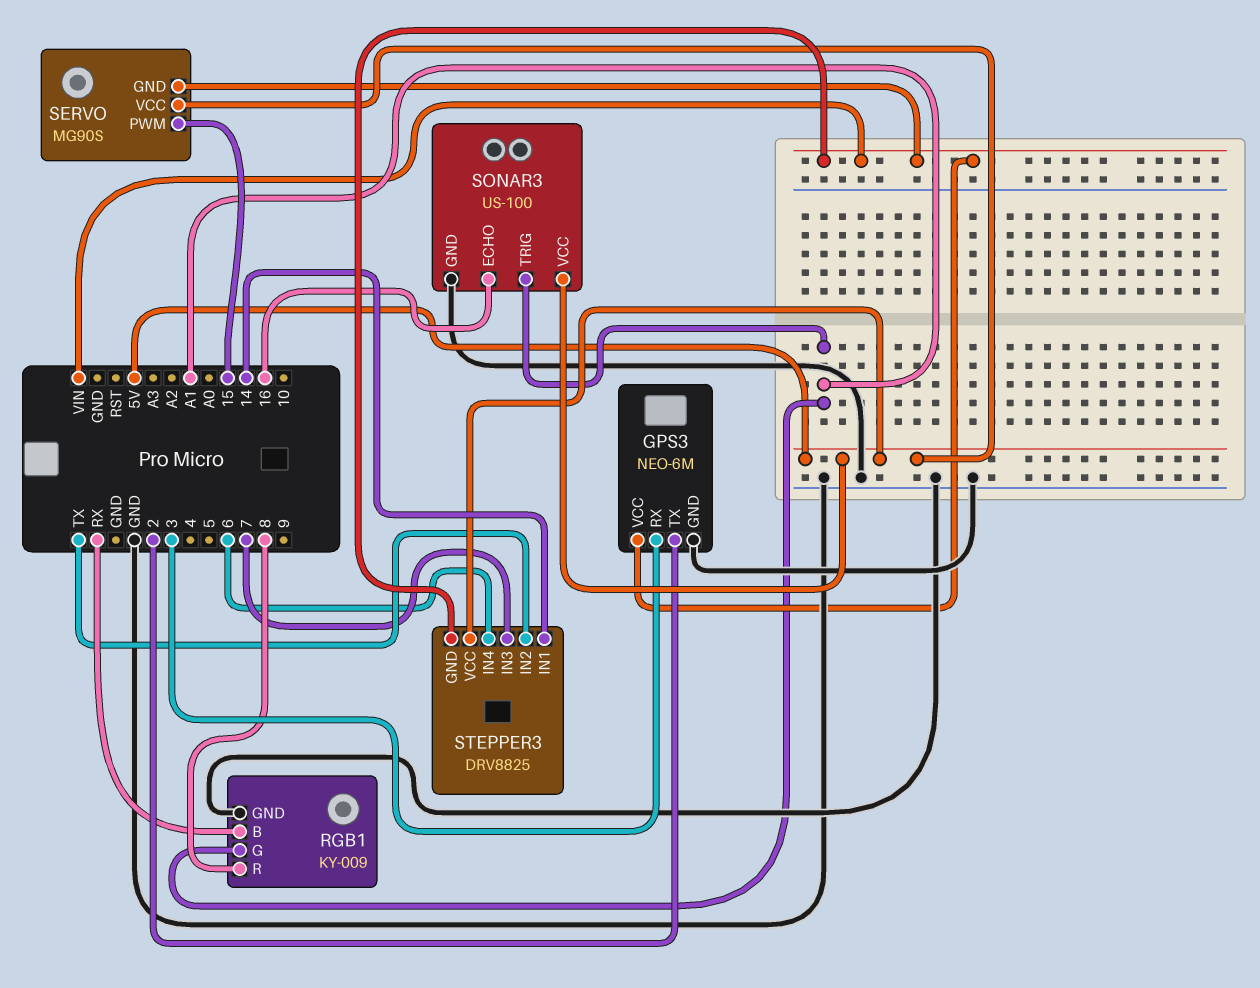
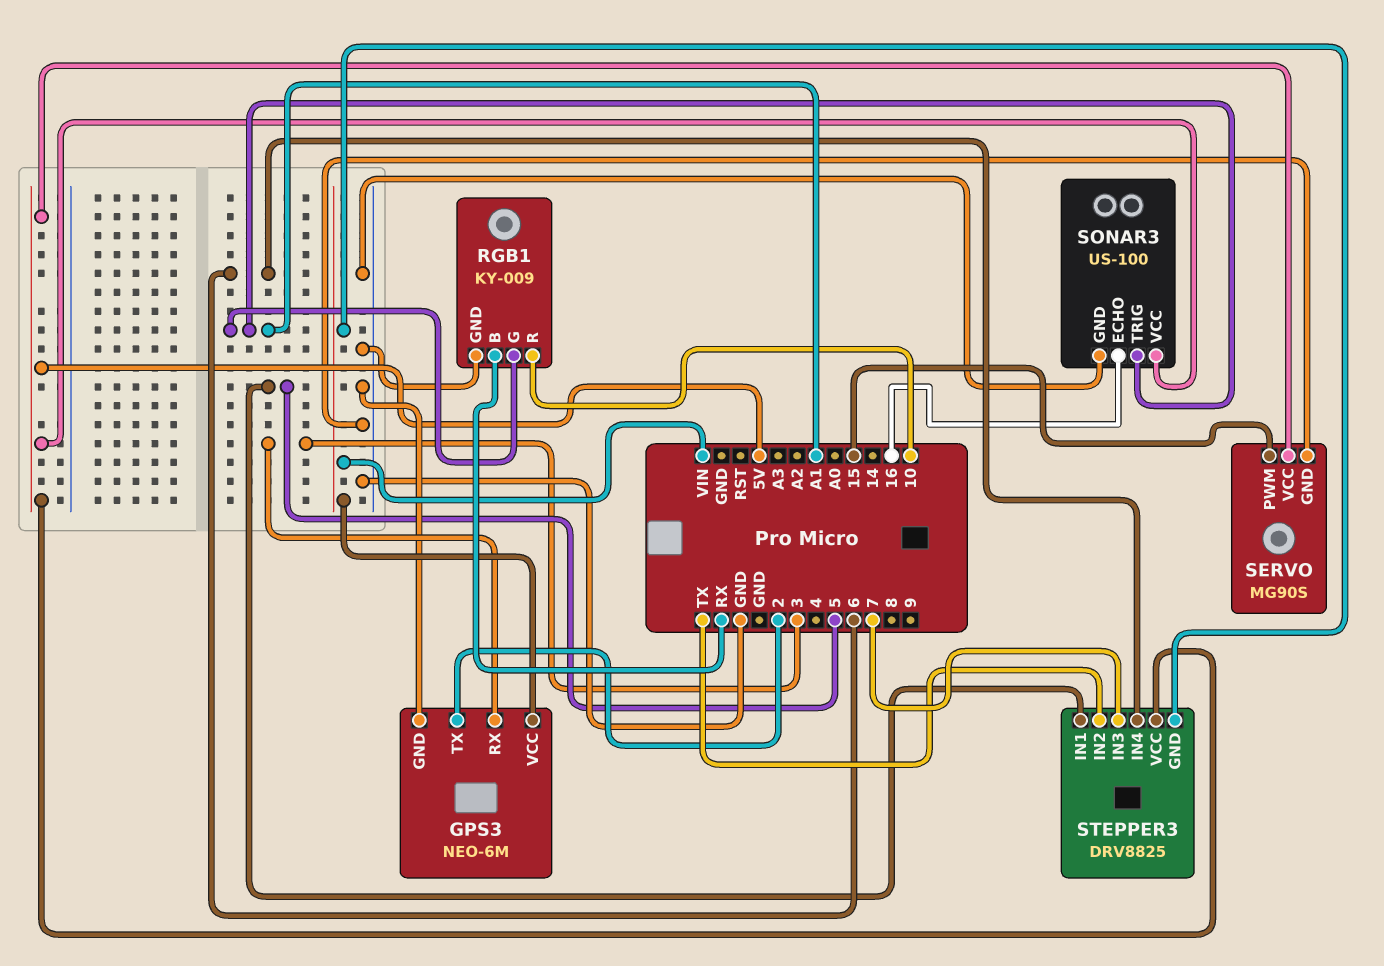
RGB1 pin R: 8 -> 10
SERVO pin GND: VIN -> GND
STEPPER3 pin IN1: 14 -> 5

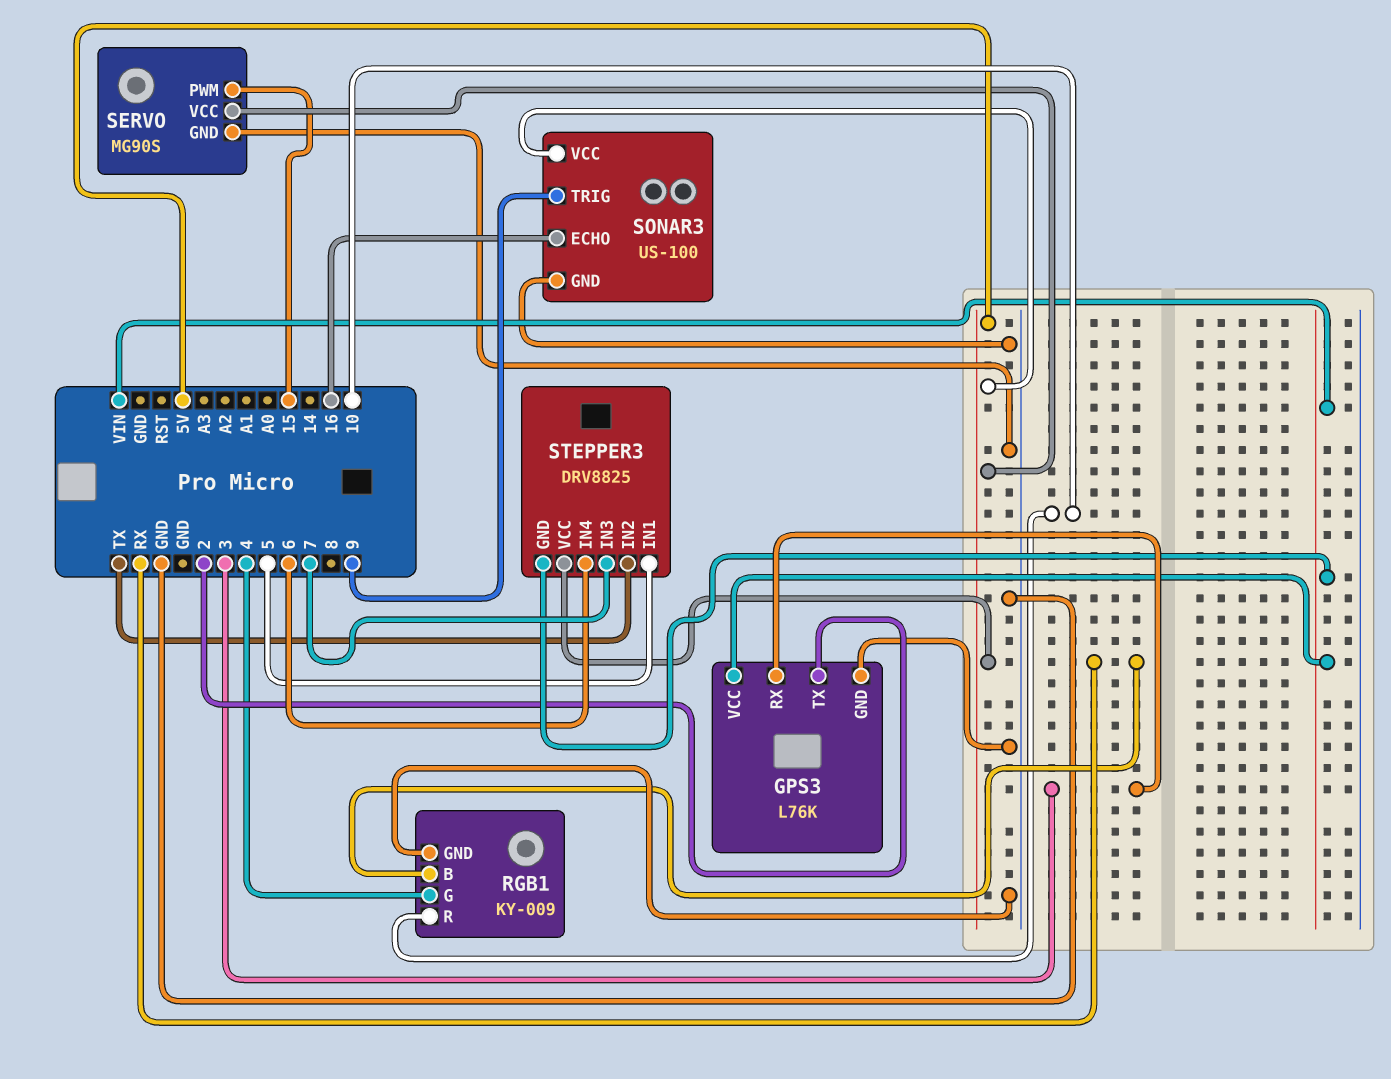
GPS3: NEO-6M -> L76K
RGB1 pin G: A1 -> 4
SONAR3 pin TRIG: A1 -> 9

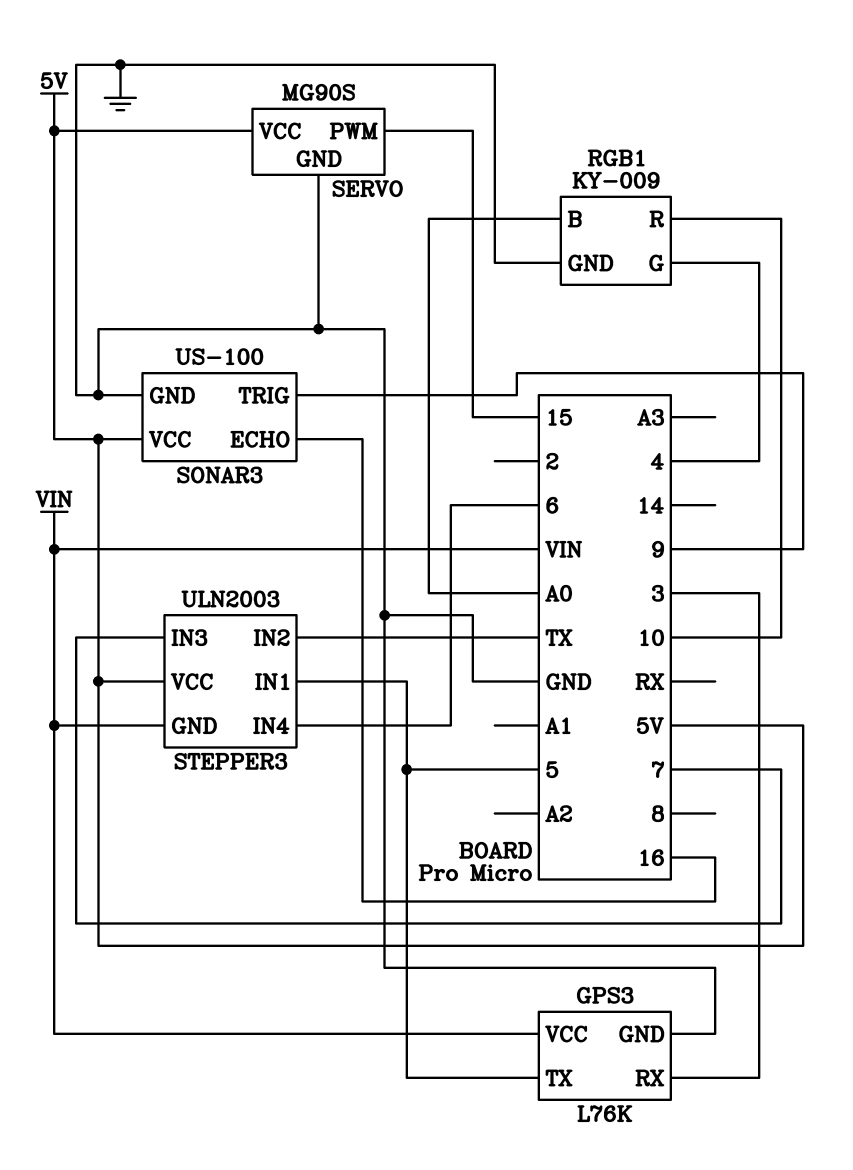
GPS3 pin TX: 2 -> 5
RGB1 pin B: RX -> A0
STEPPER3: DRV8825 -> ULN2003

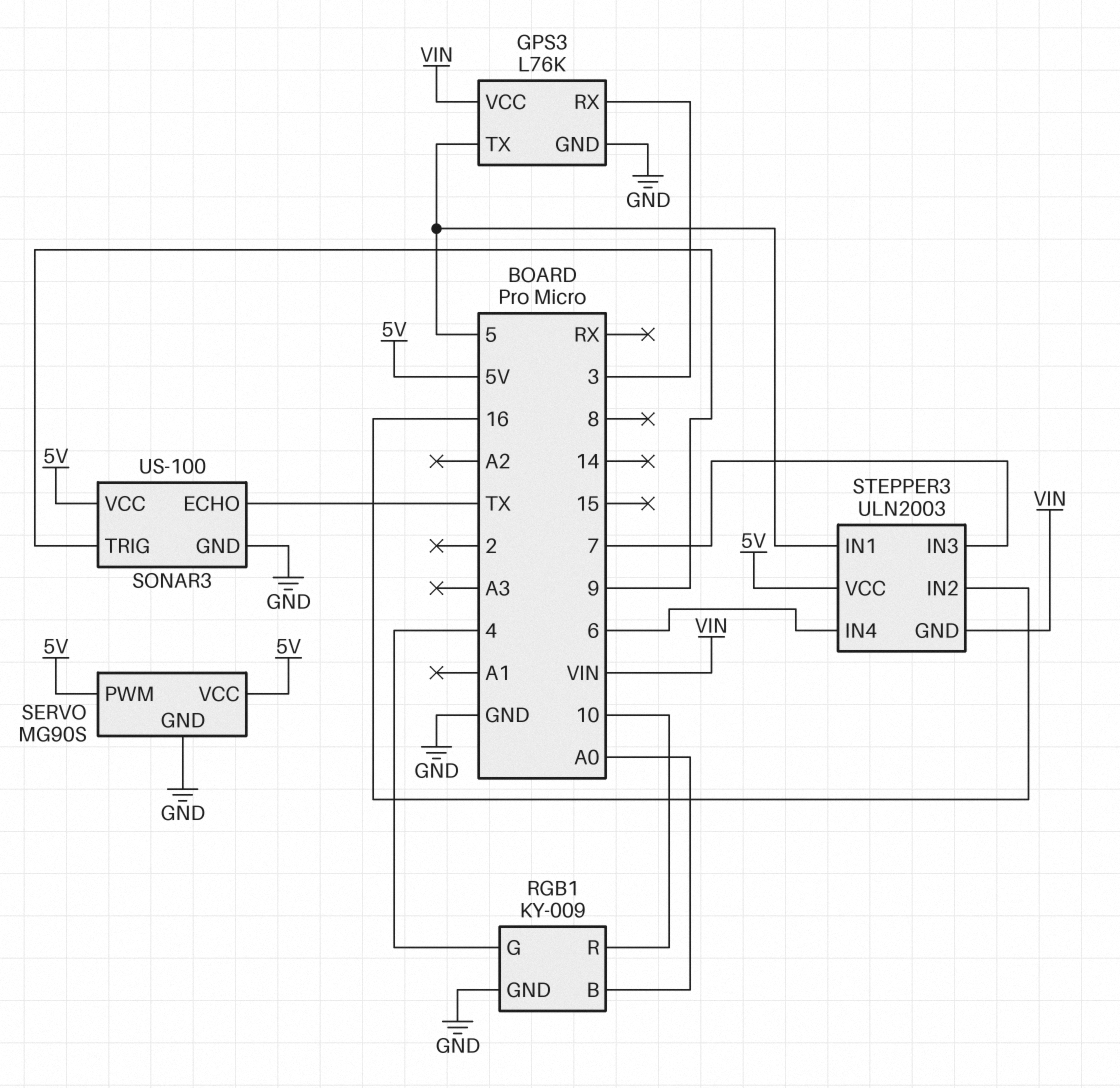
SERVO pin PWM: 15 -> 5V
SONAR3 pin ECHO: 16 -> TX
STEPPER3 pin IN2: TX -> 16

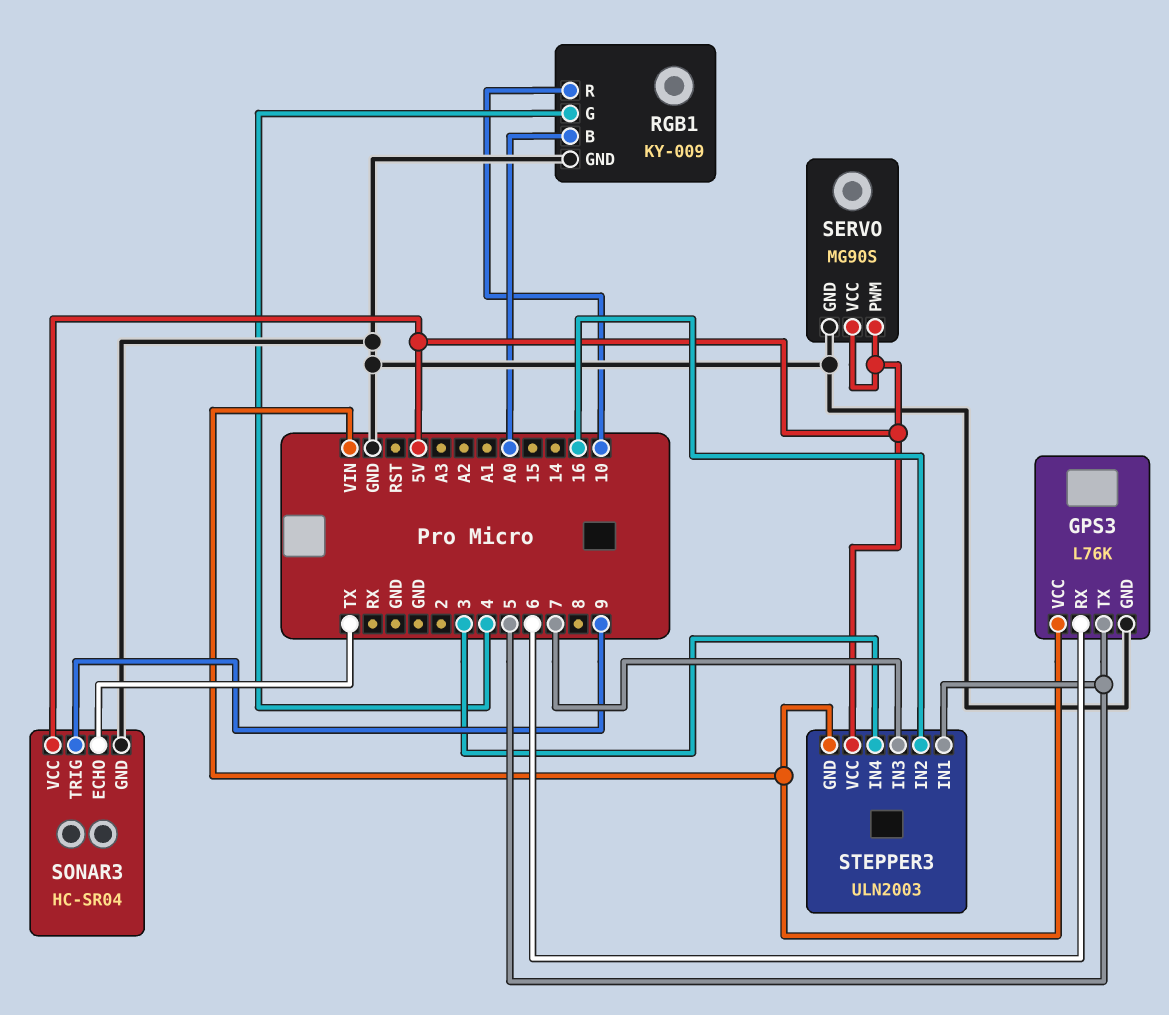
GPS3 pin RX: 3 -> 6
SONAR3: US-100 -> HC-SR04
STEPPER3 pin IN4: 6 -> 3

